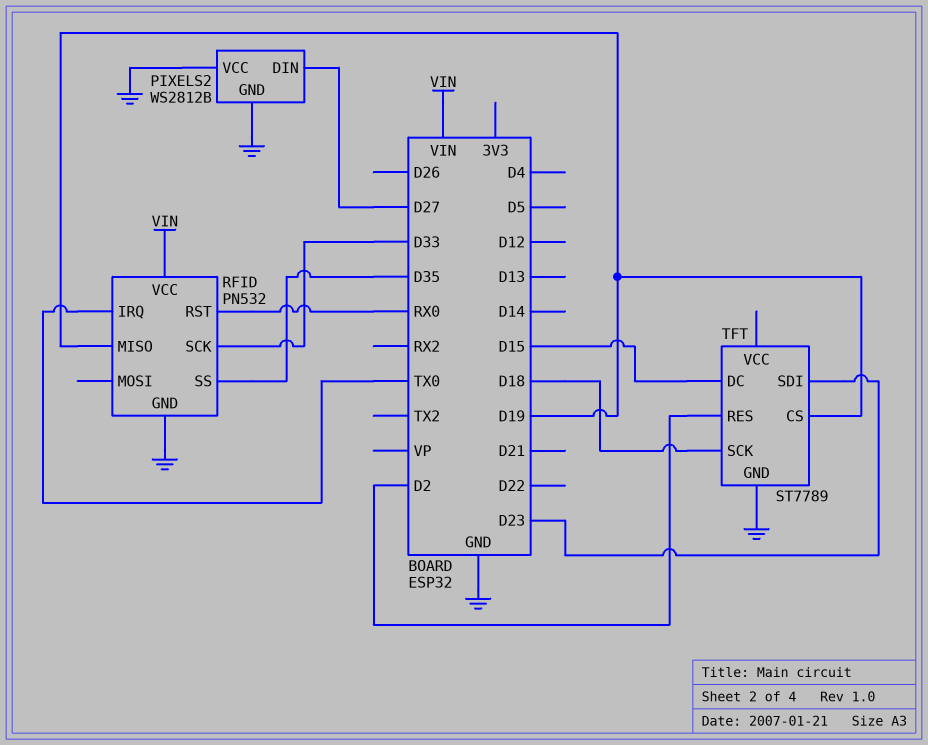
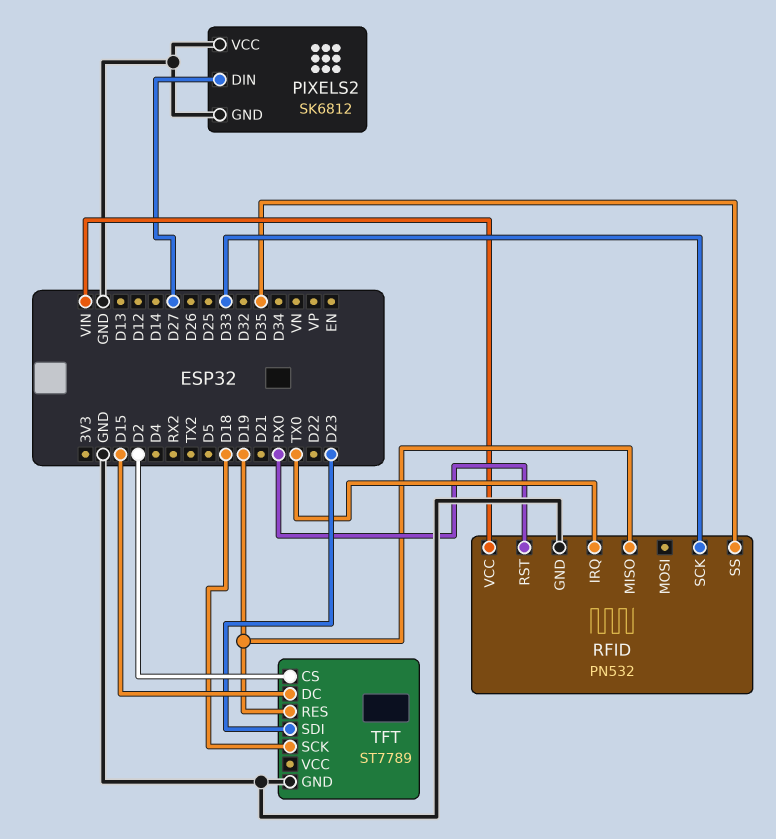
PIXELS2: WS2812B -> SK6812
TFT pin CS: D19 -> D2
TFT pin RES: D2 -> D19

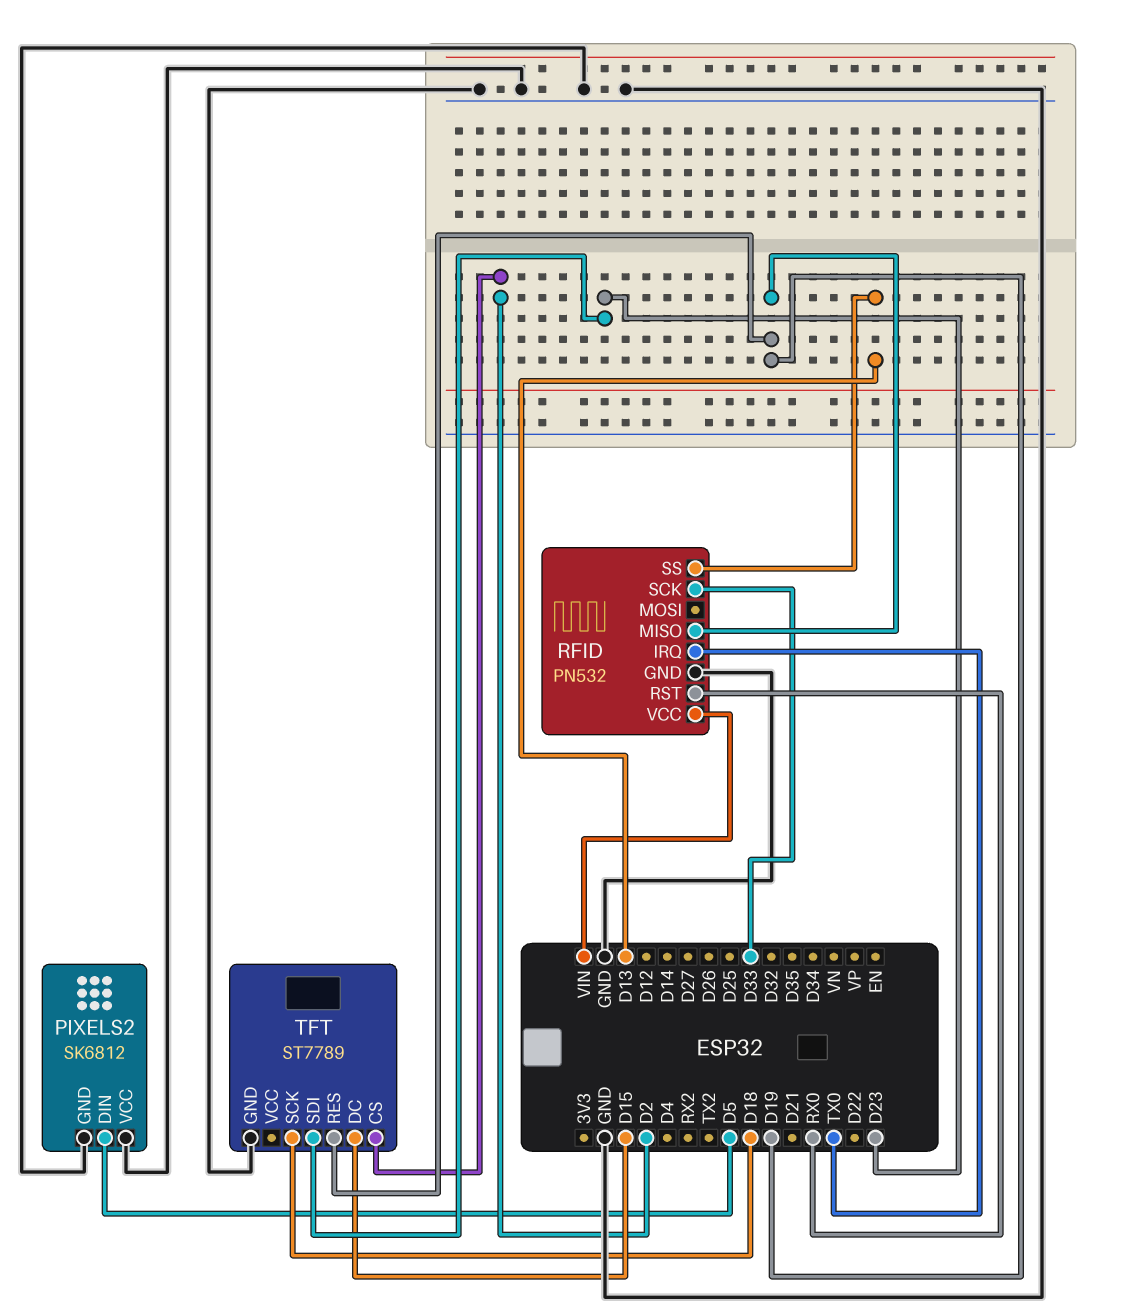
PIXELS2 pin DIN: D27 -> D5
RFID pin SS: D35 -> D13

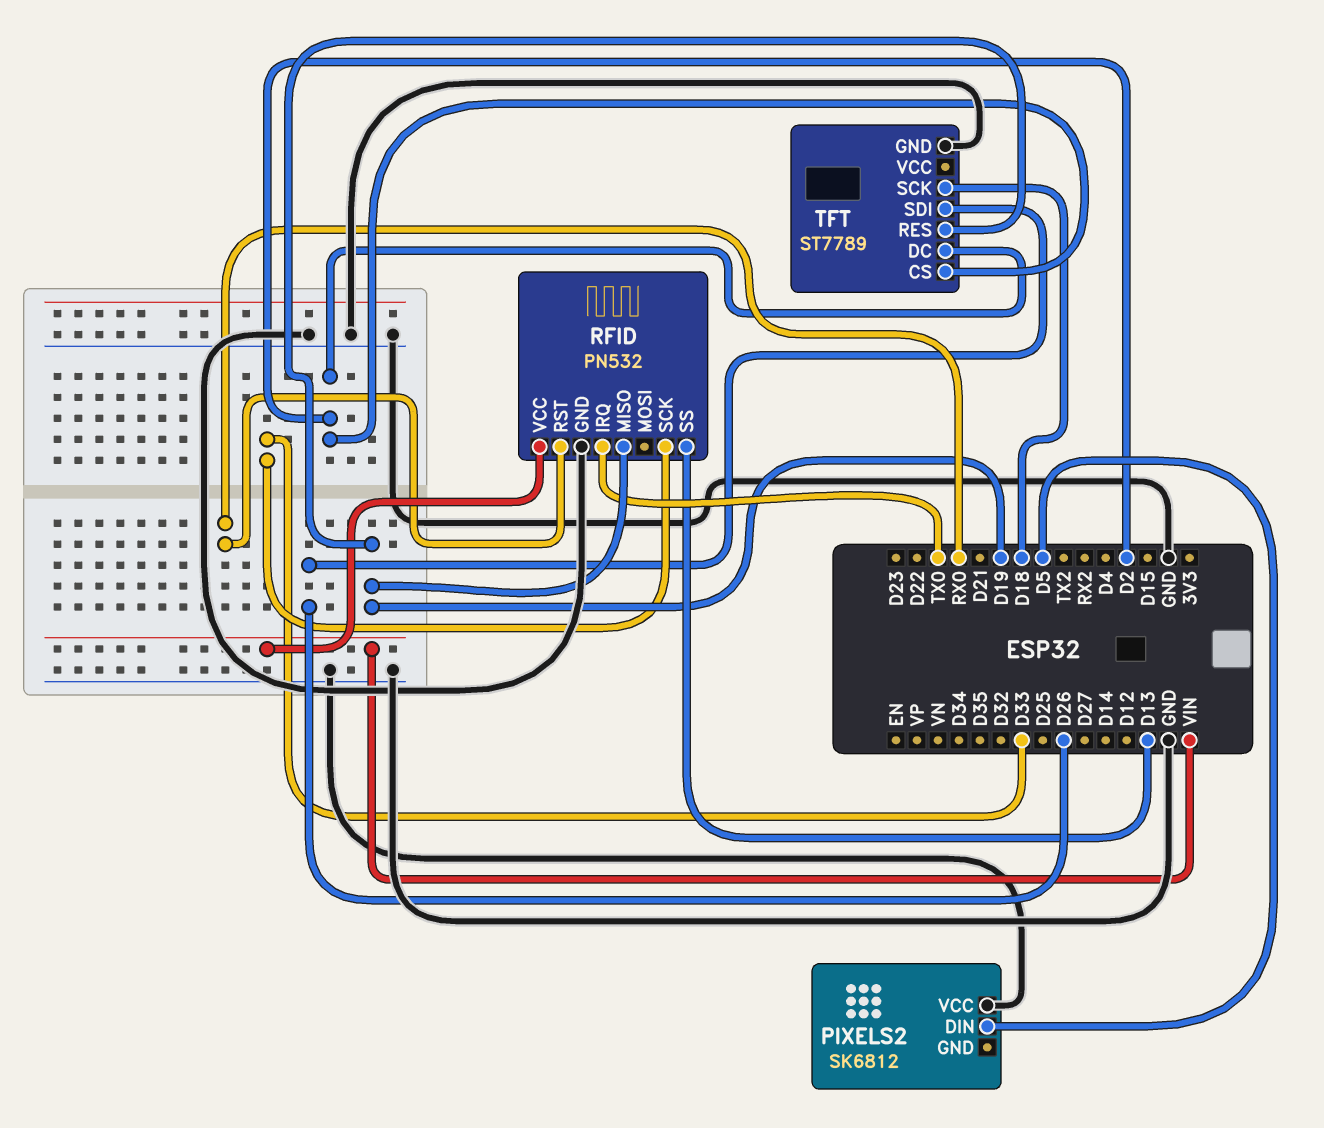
PIXELS2 pin GND: GND -> none
TFT pin DC: D15 -> D2
TFT pin SDI: D23 -> D26

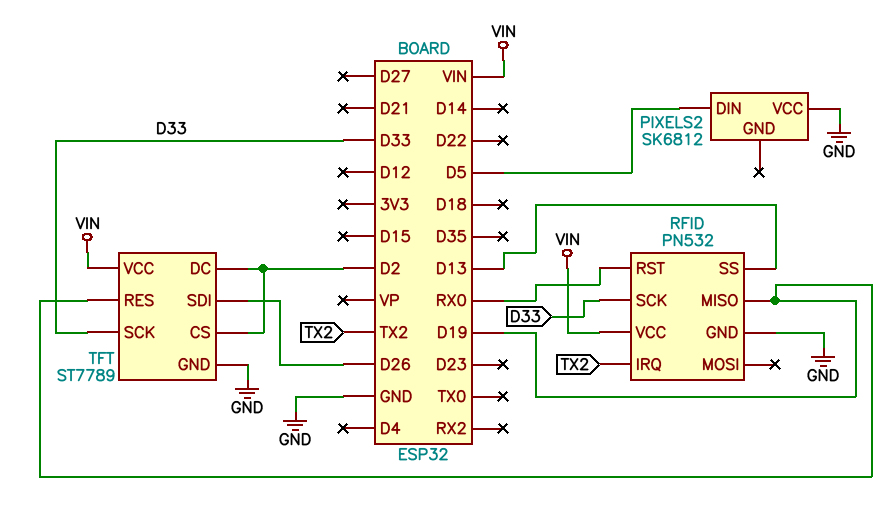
RFID pin IRQ: TX0 -> TX2
TFT pin SCK: D18 -> D33
TFT pin VCC: none -> VIN

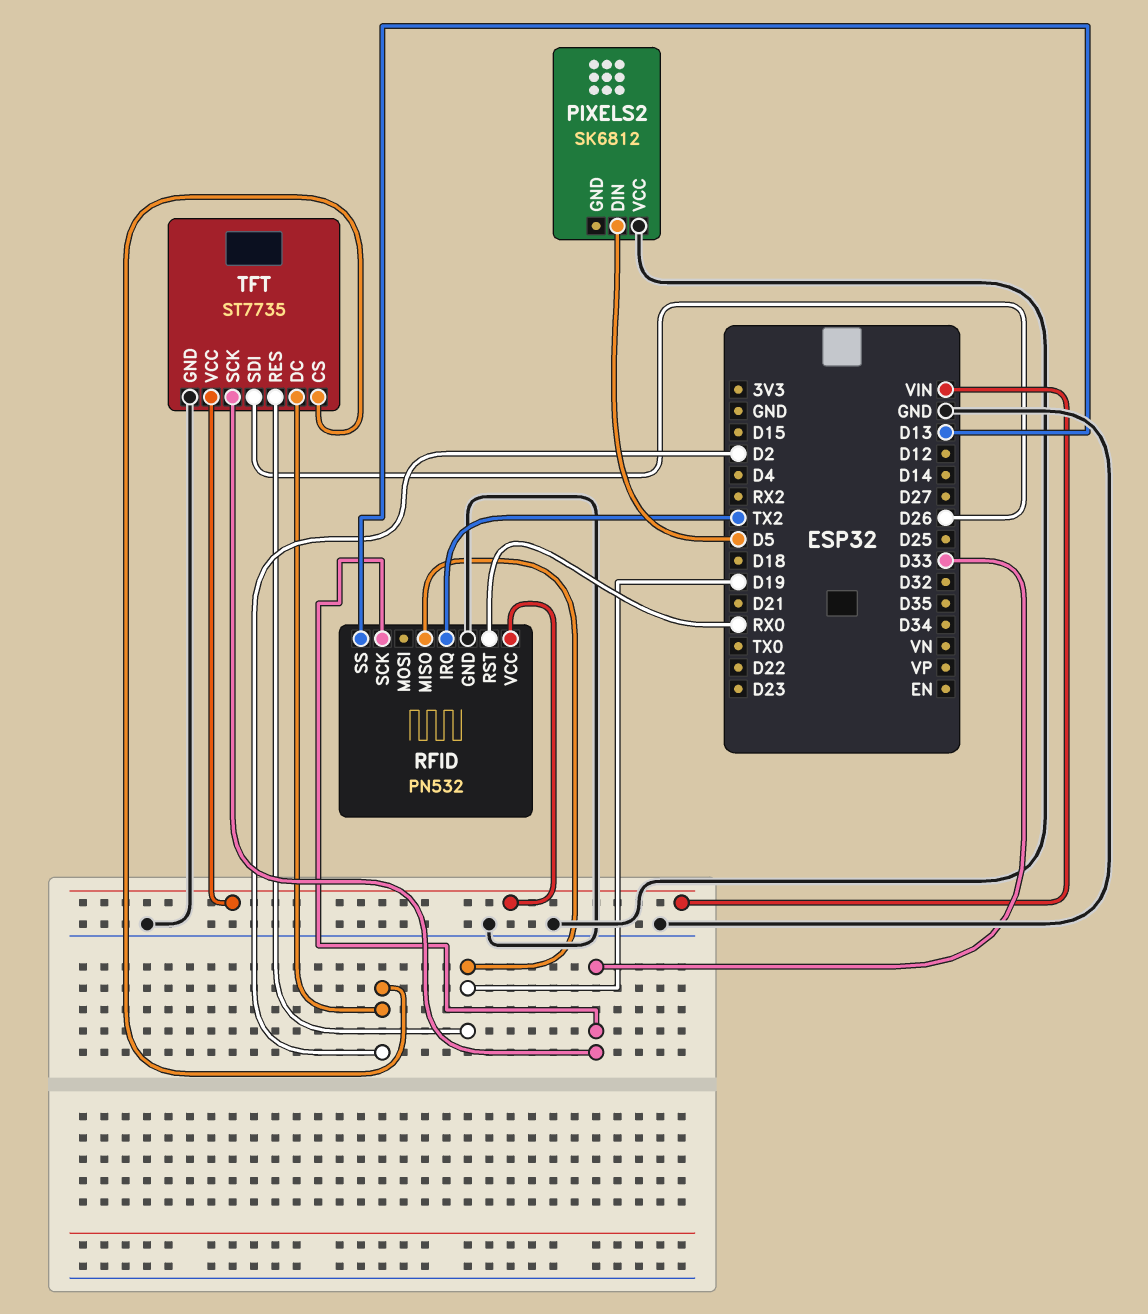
TFT: ST7789 -> ST7735

